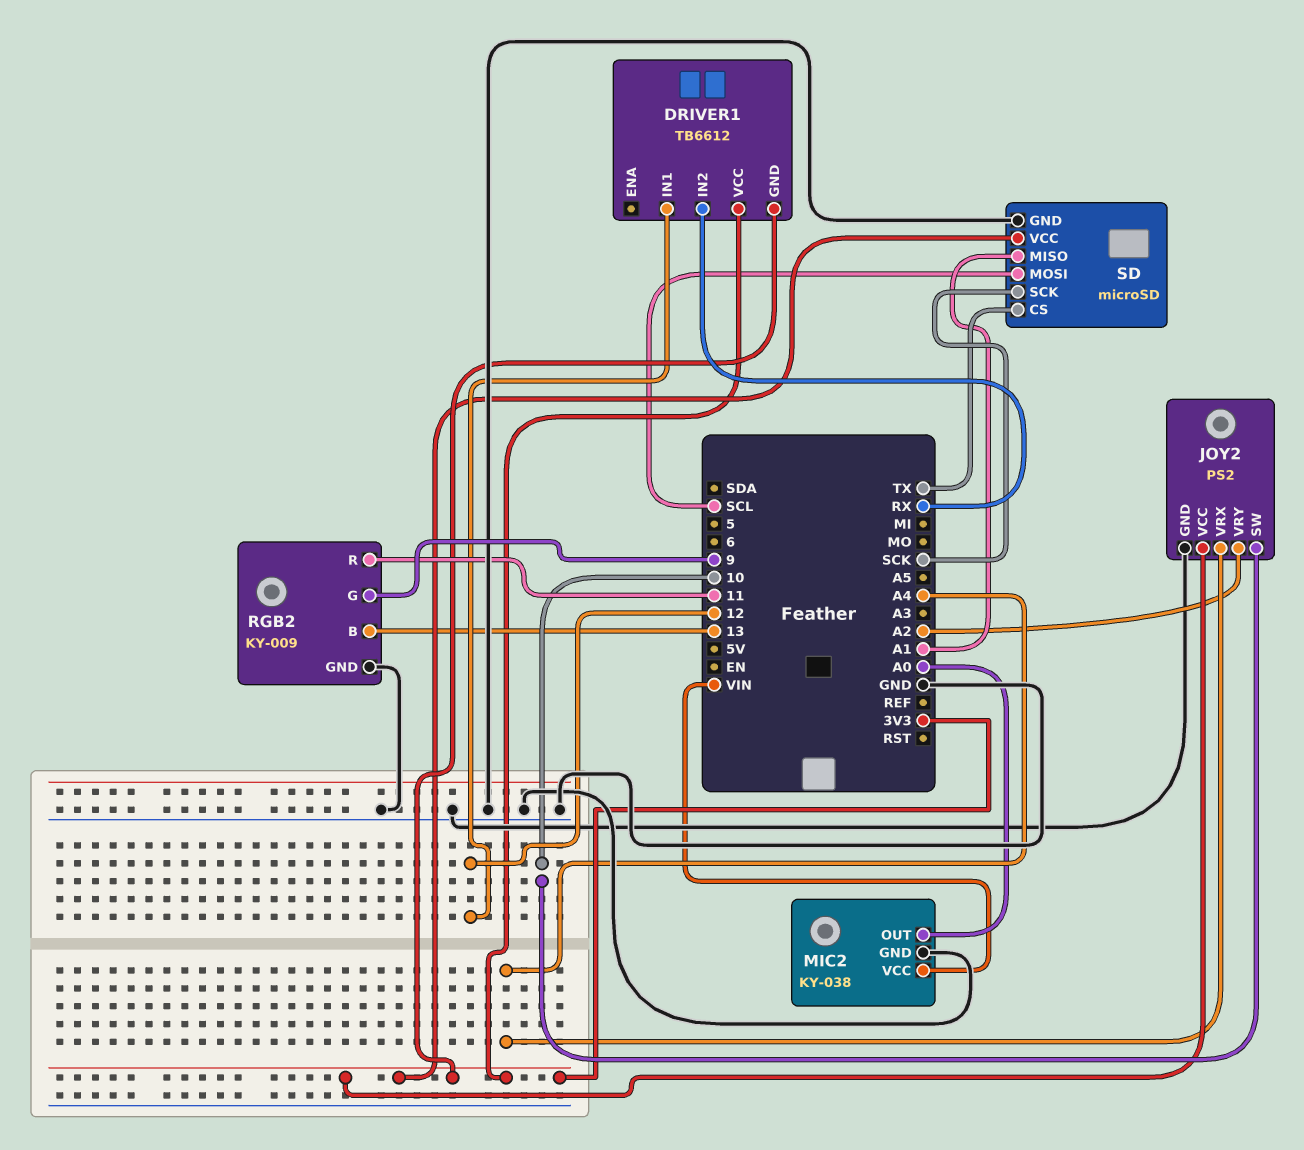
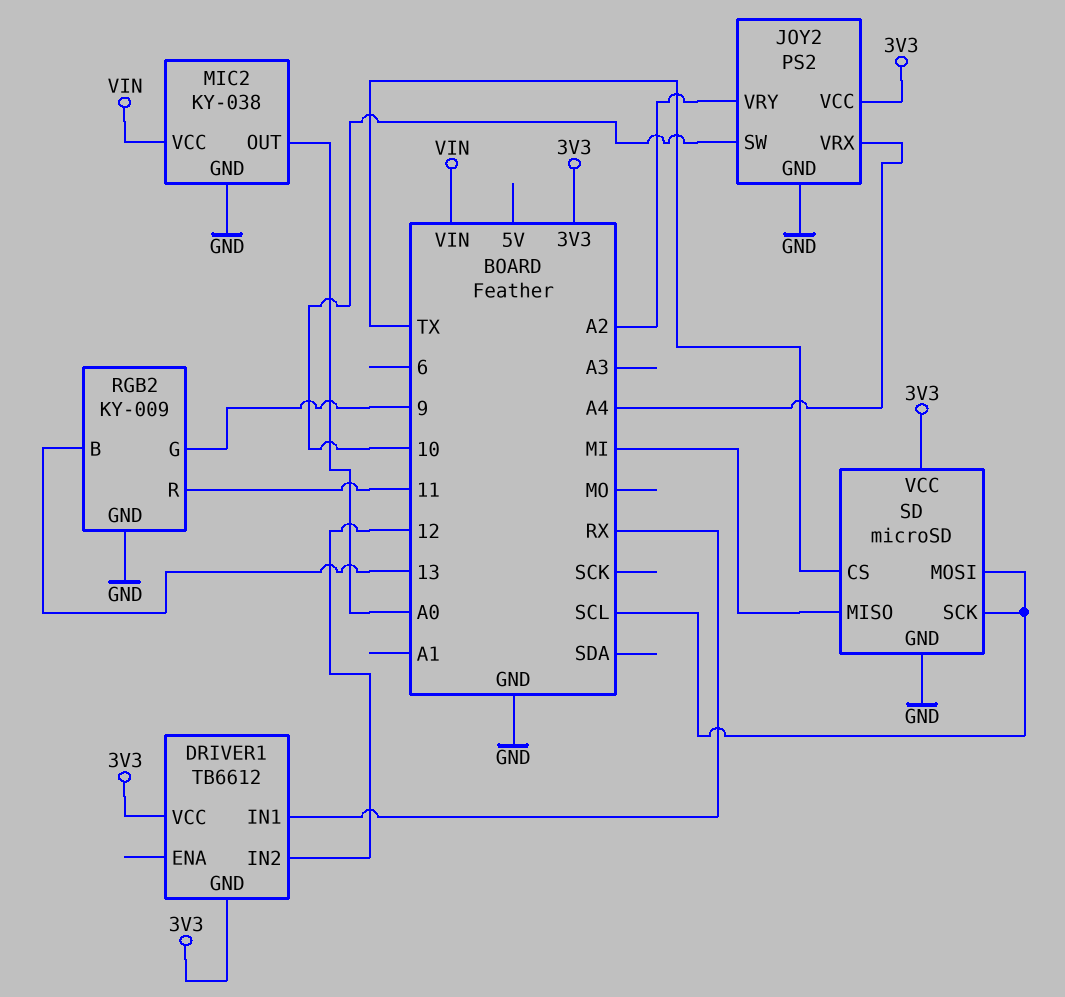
DRIVER1 pin IN1: 12 -> RX
DRIVER1 pin IN2: RX -> 12
SD pin MISO: A1 -> MI
SD pin SCK: SCK -> SCL

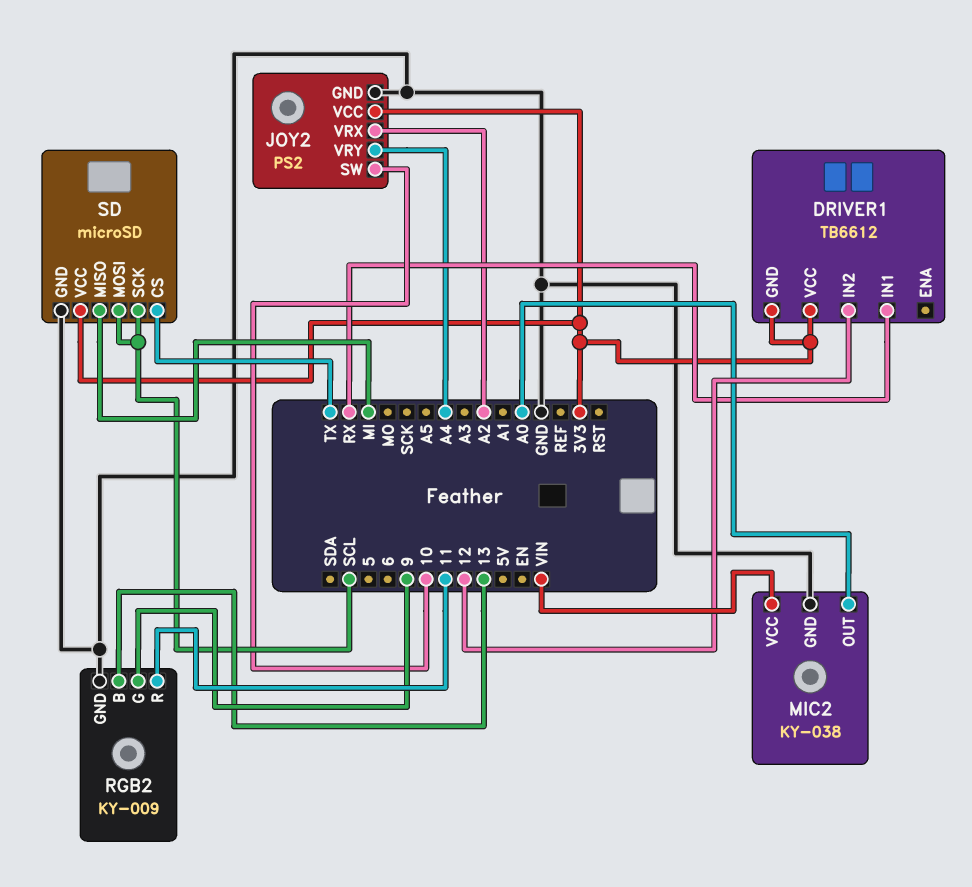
JOY2 pin VRX: A4 -> A2
JOY2 pin VRY: A2 -> A4

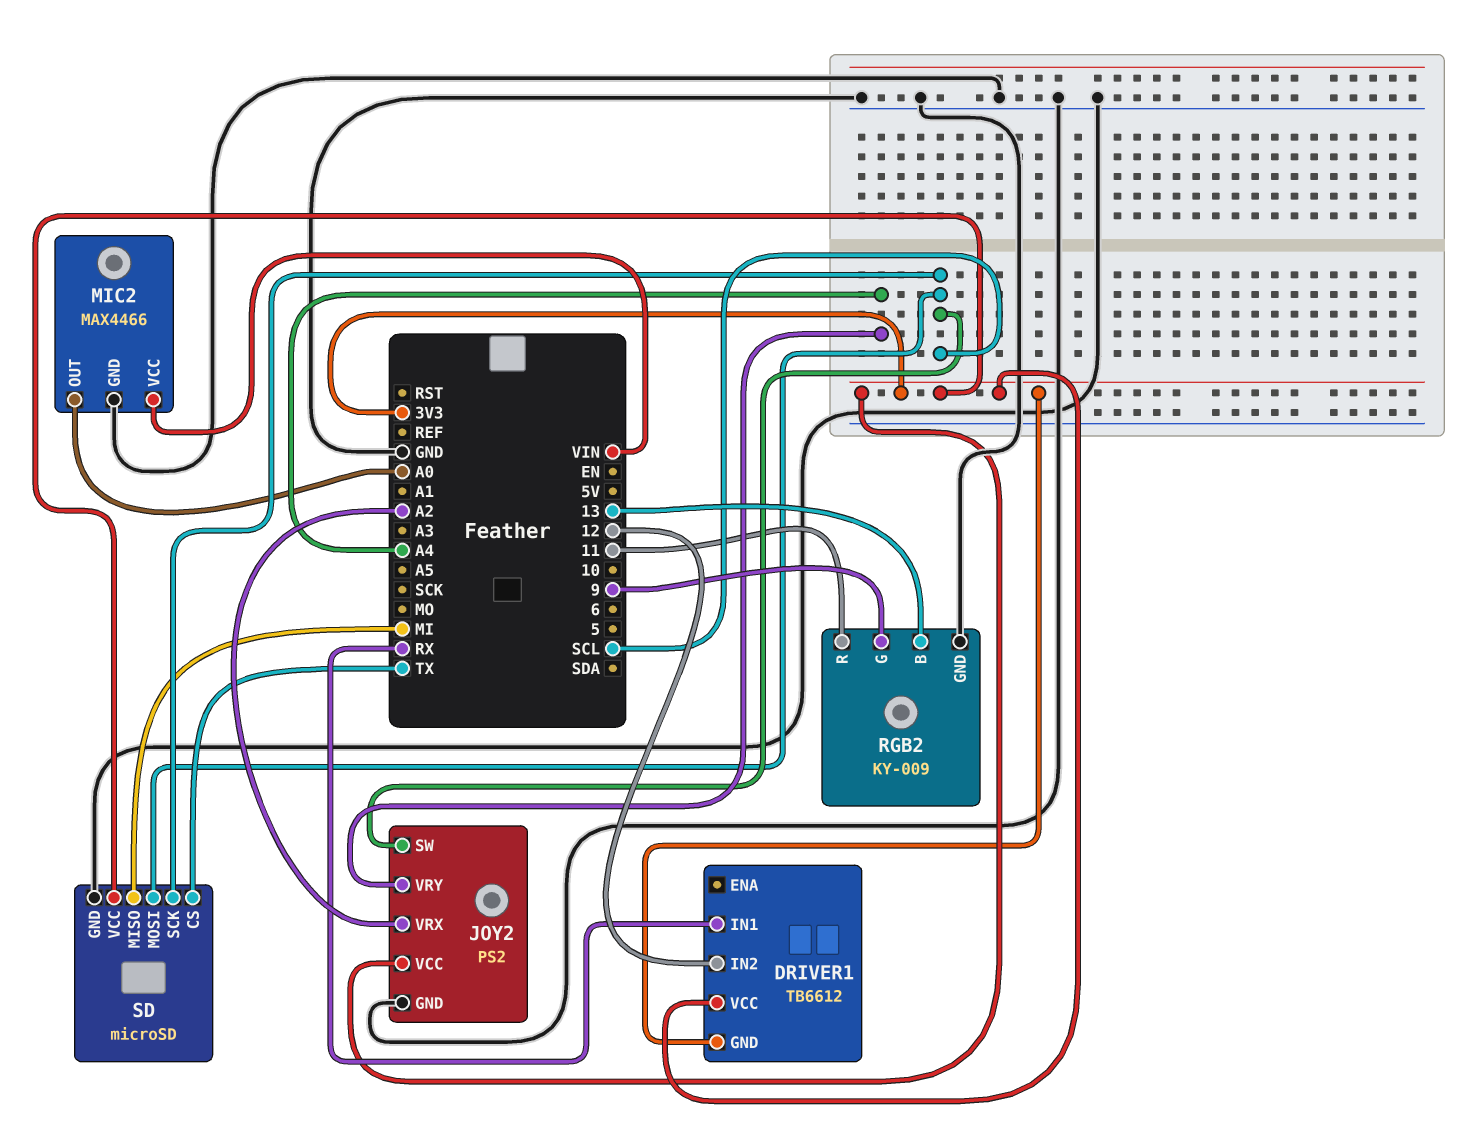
JOY2 pin SW: 10 -> SCL
MIC2: KY-038 -> MAX4466

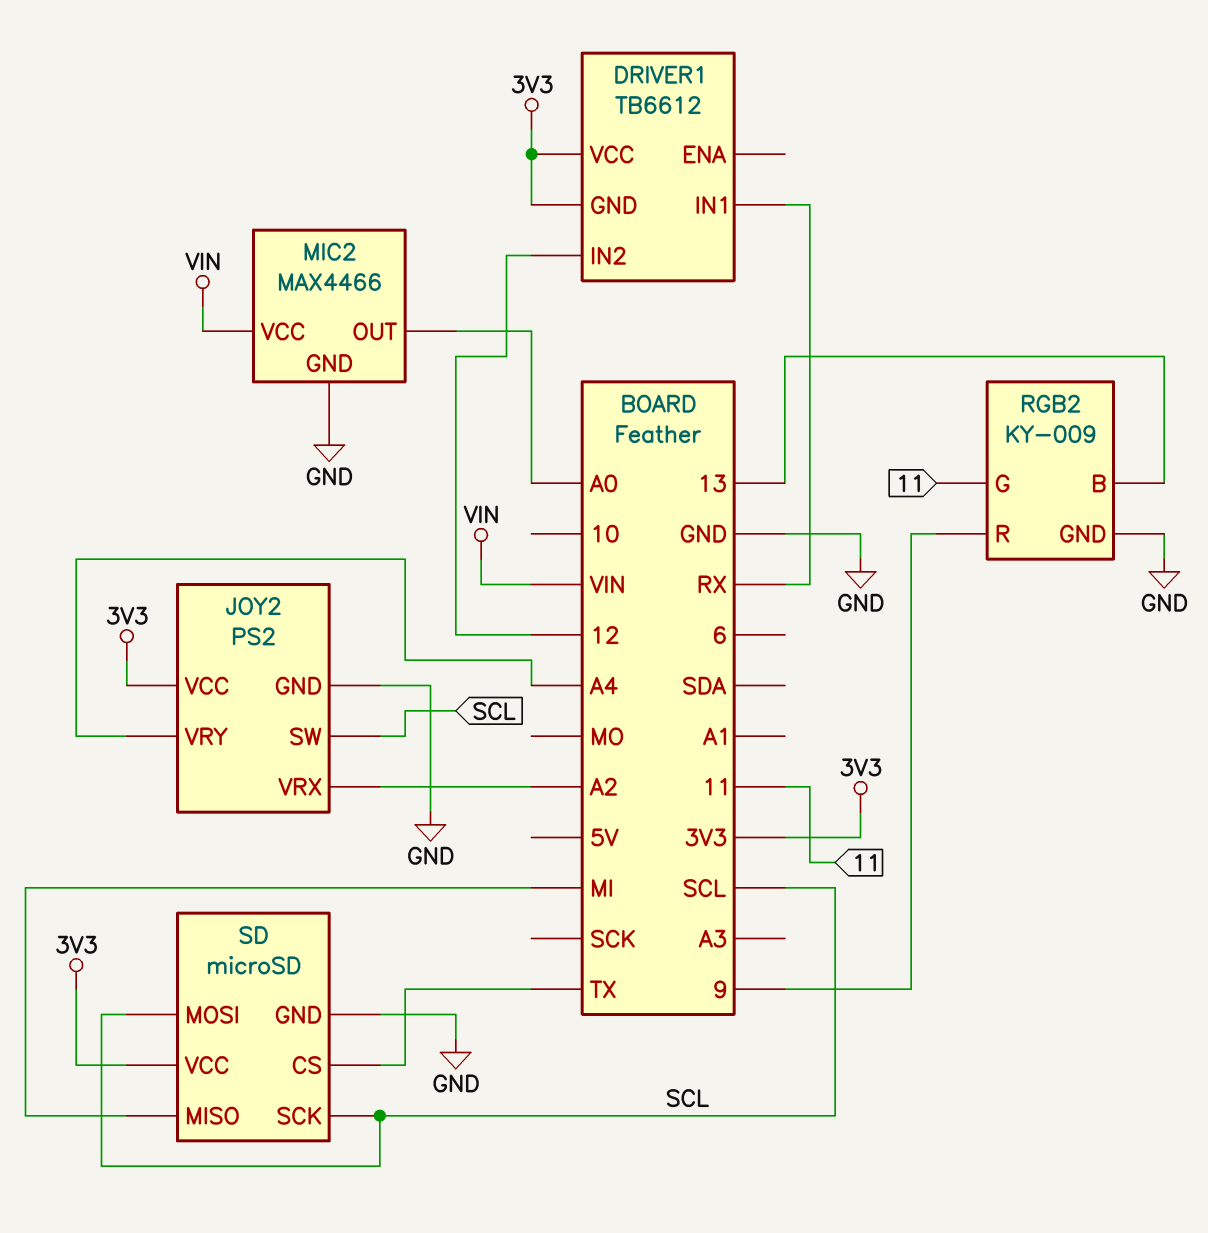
RGB2 pin G: 9 -> 11
RGB2 pin R: 11 -> 9

